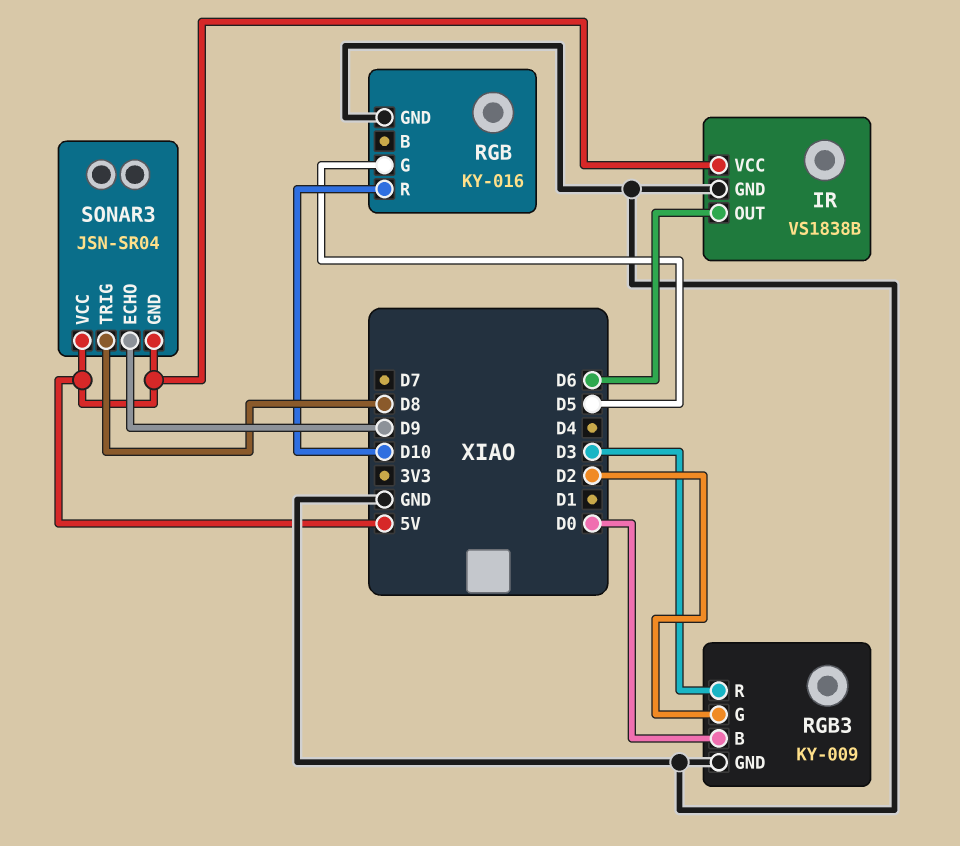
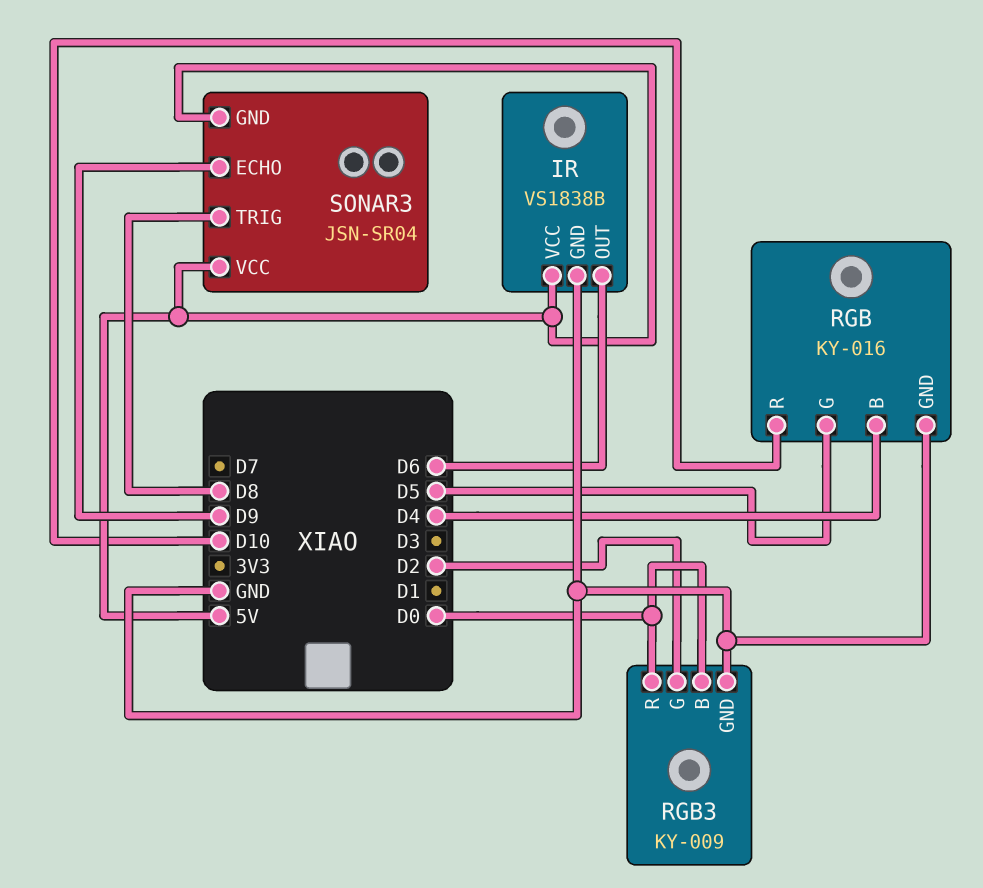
RGB pin B: none -> D4
RGB3 pin R: D3 -> D0

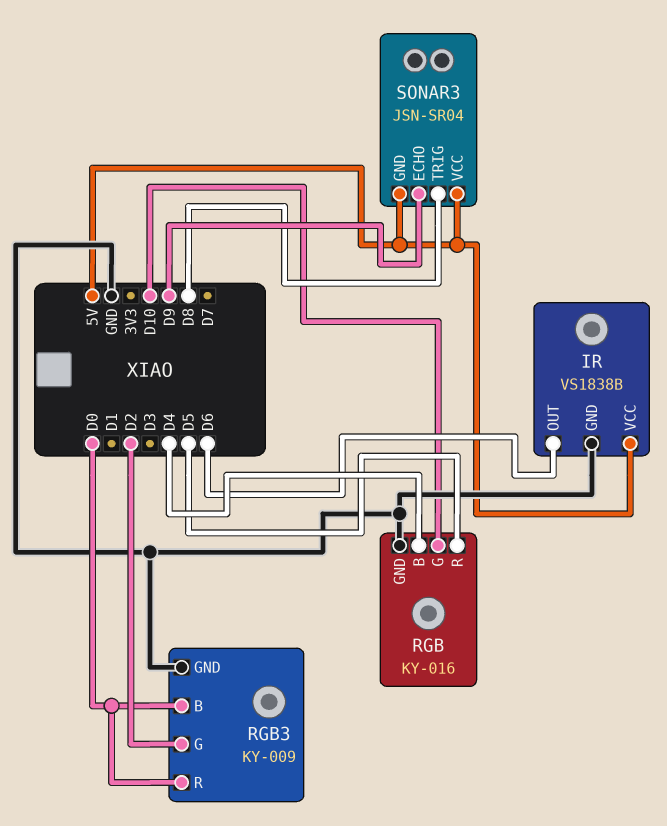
RGB pin G: D5 -> D10
RGB pin R: D10 -> D5

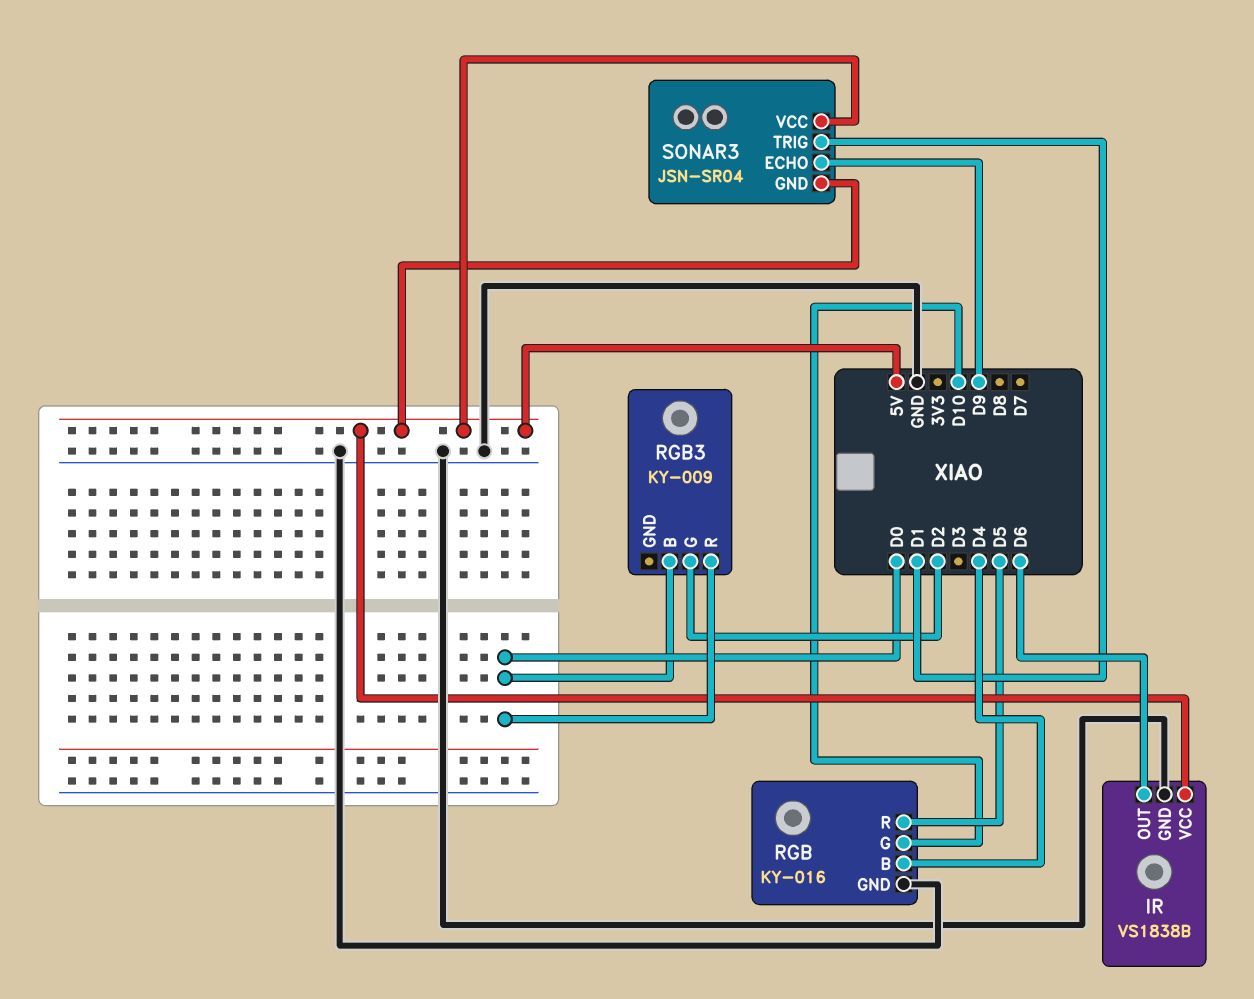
RGB3 pin GND: GND -> none
SONAR3 pin TRIG: D8 -> D1

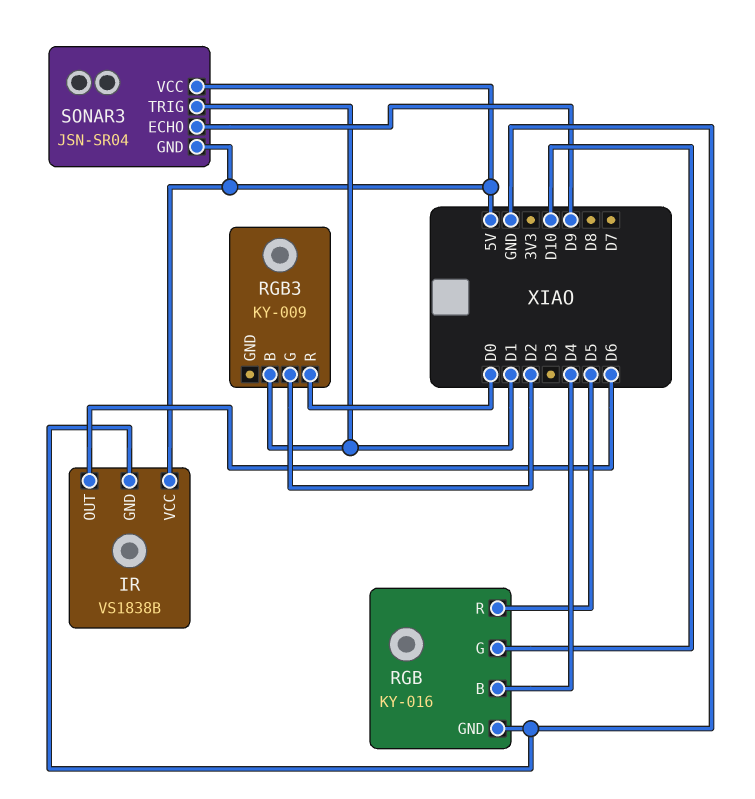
RGB3 pin B: D0 -> D1

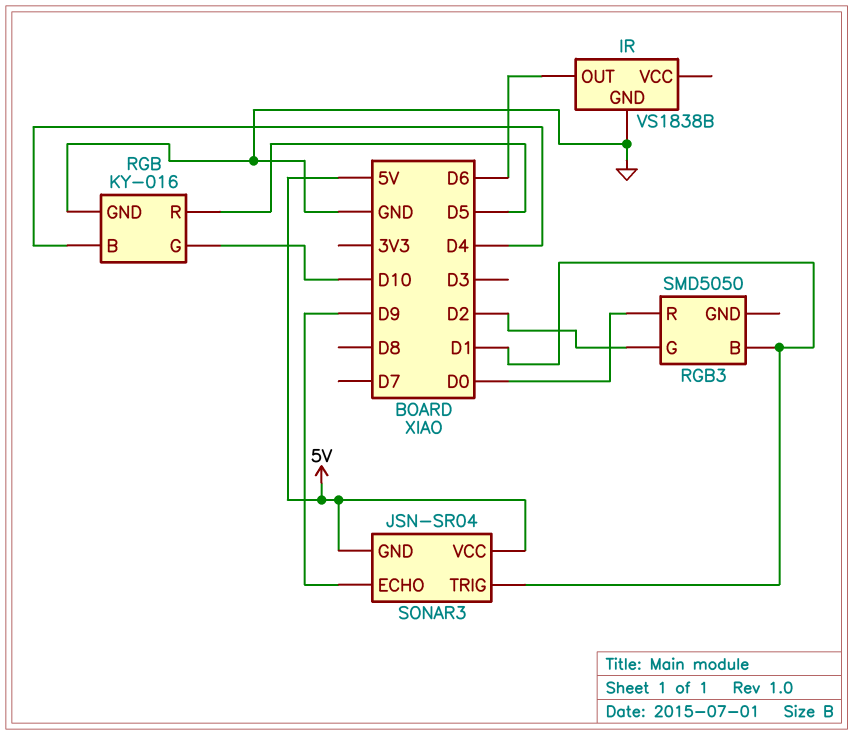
IR pin VCC: 5V -> none
RGB3: KY-009 -> SMD5050

